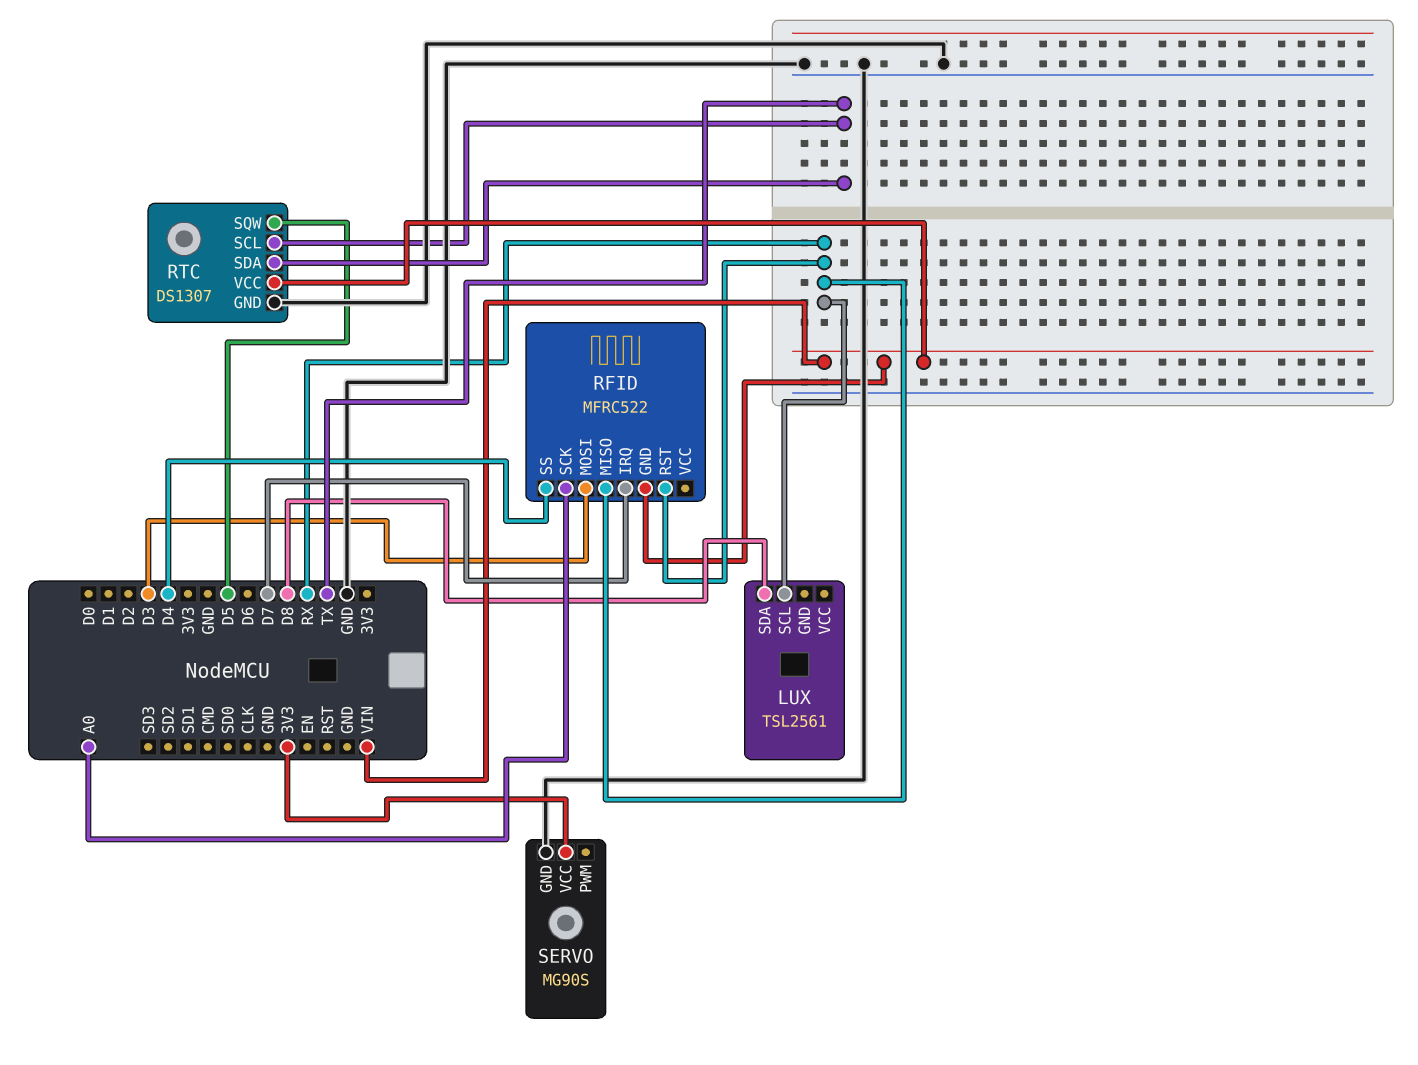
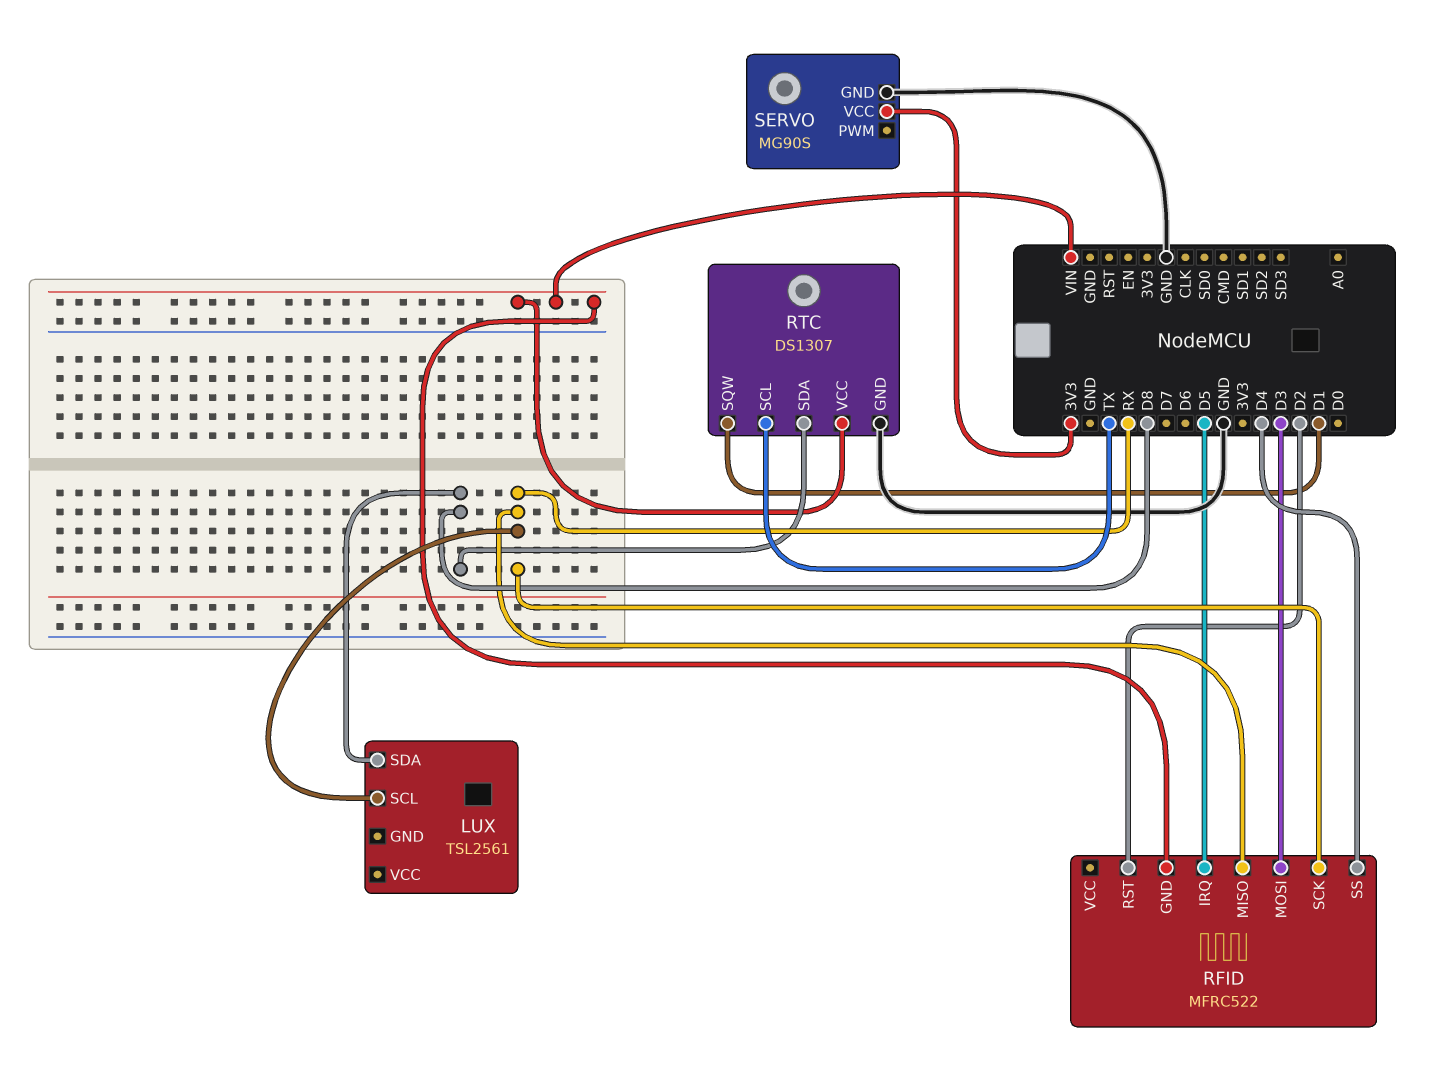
RFID pin IRQ: D7 -> D5
RFID pin RST: RX -> D2
RFID pin SCK: A0 -> RX
RTC pin SDA: TX -> D8
RTC pin SQW: D5 -> D1

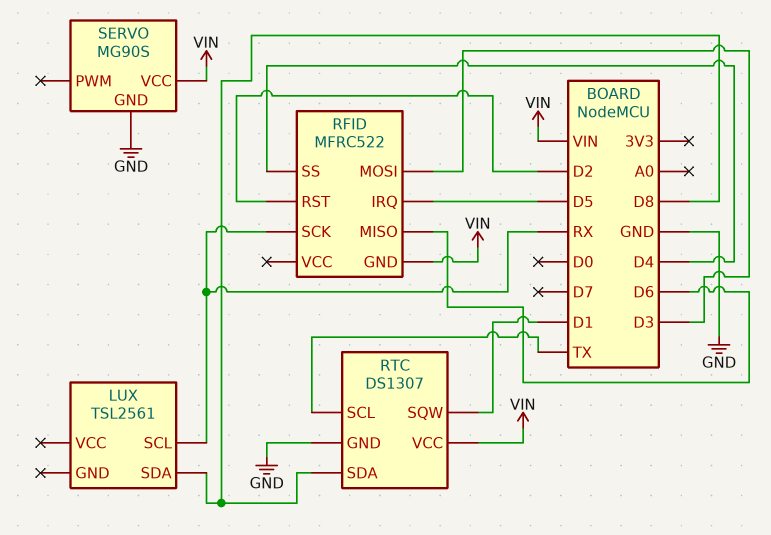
RFID pin MISO: RX -> D6
SERVO pin VCC: 3V3 -> VIN

